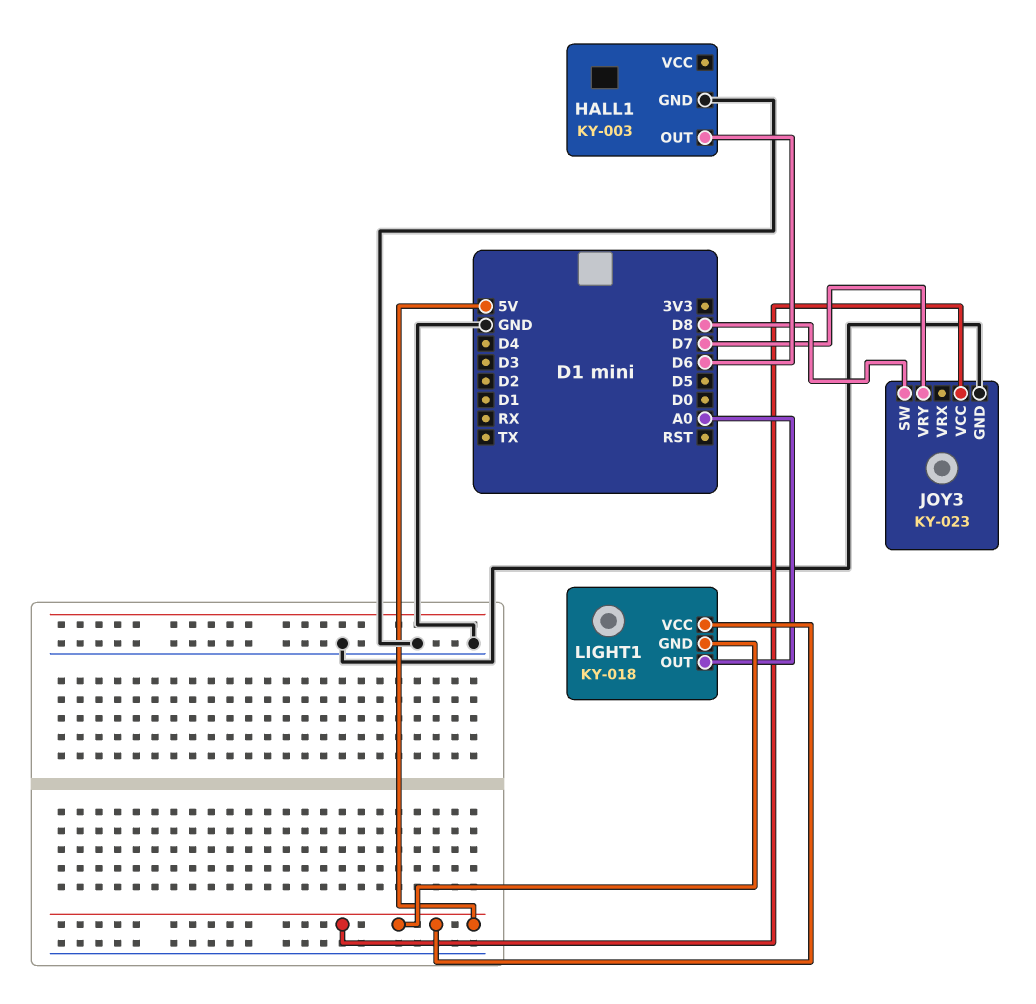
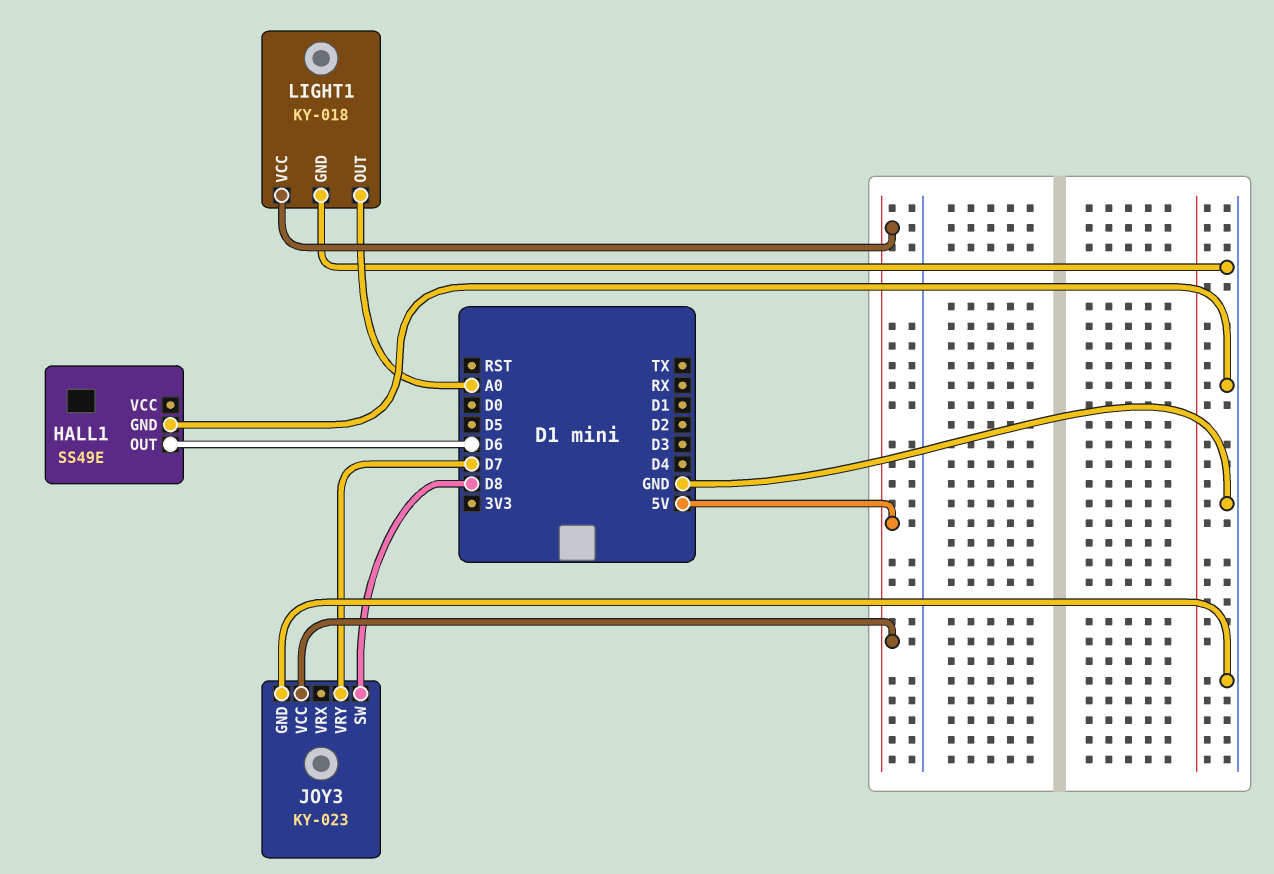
HALL1: KY-003 -> SS49E
LIGHT1 pin GND: 5V -> GND

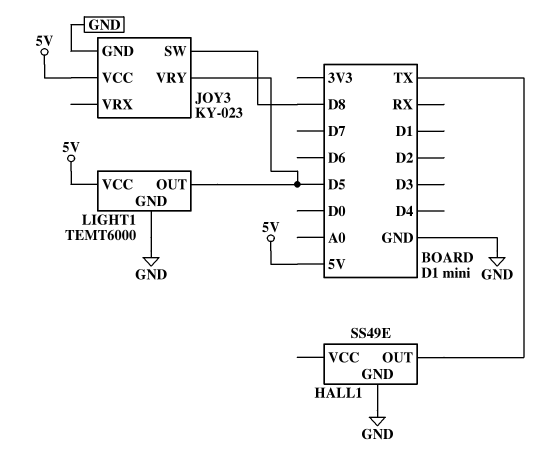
HALL1 pin OUT: D6 -> TX
JOY3 pin VRY: D7 -> D5
LIGHT1: KY-018 -> TEMT6000
LIGHT1 pin OUT: A0 -> D5

